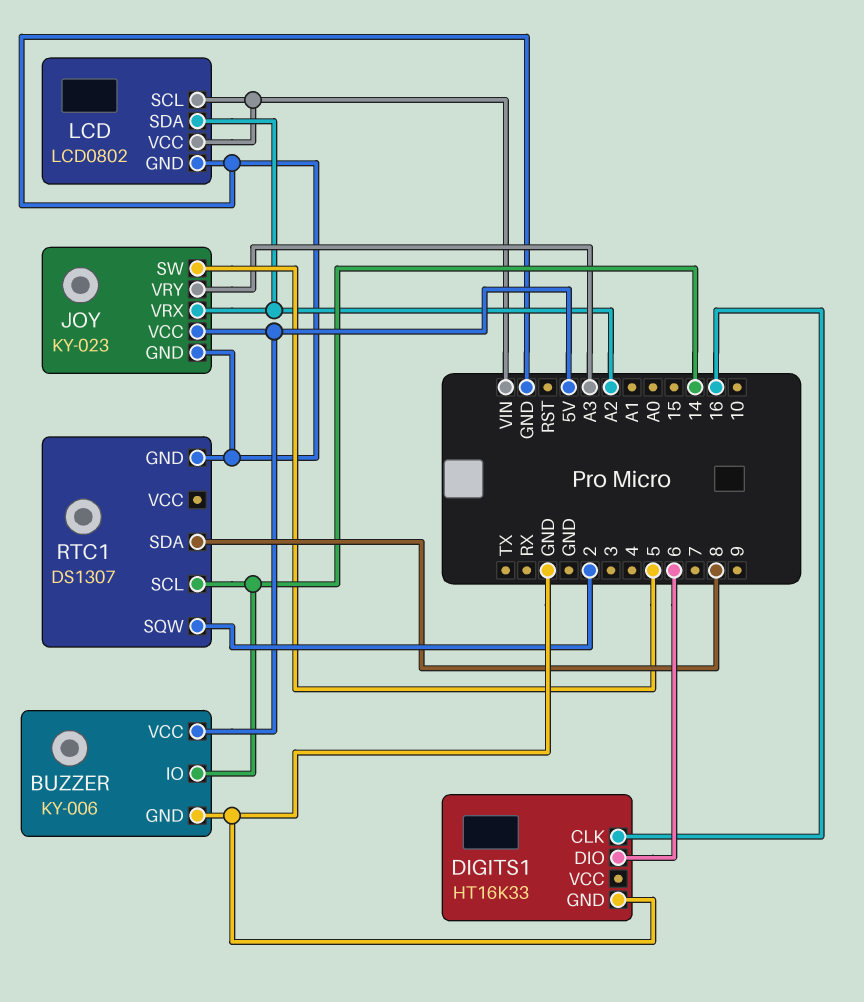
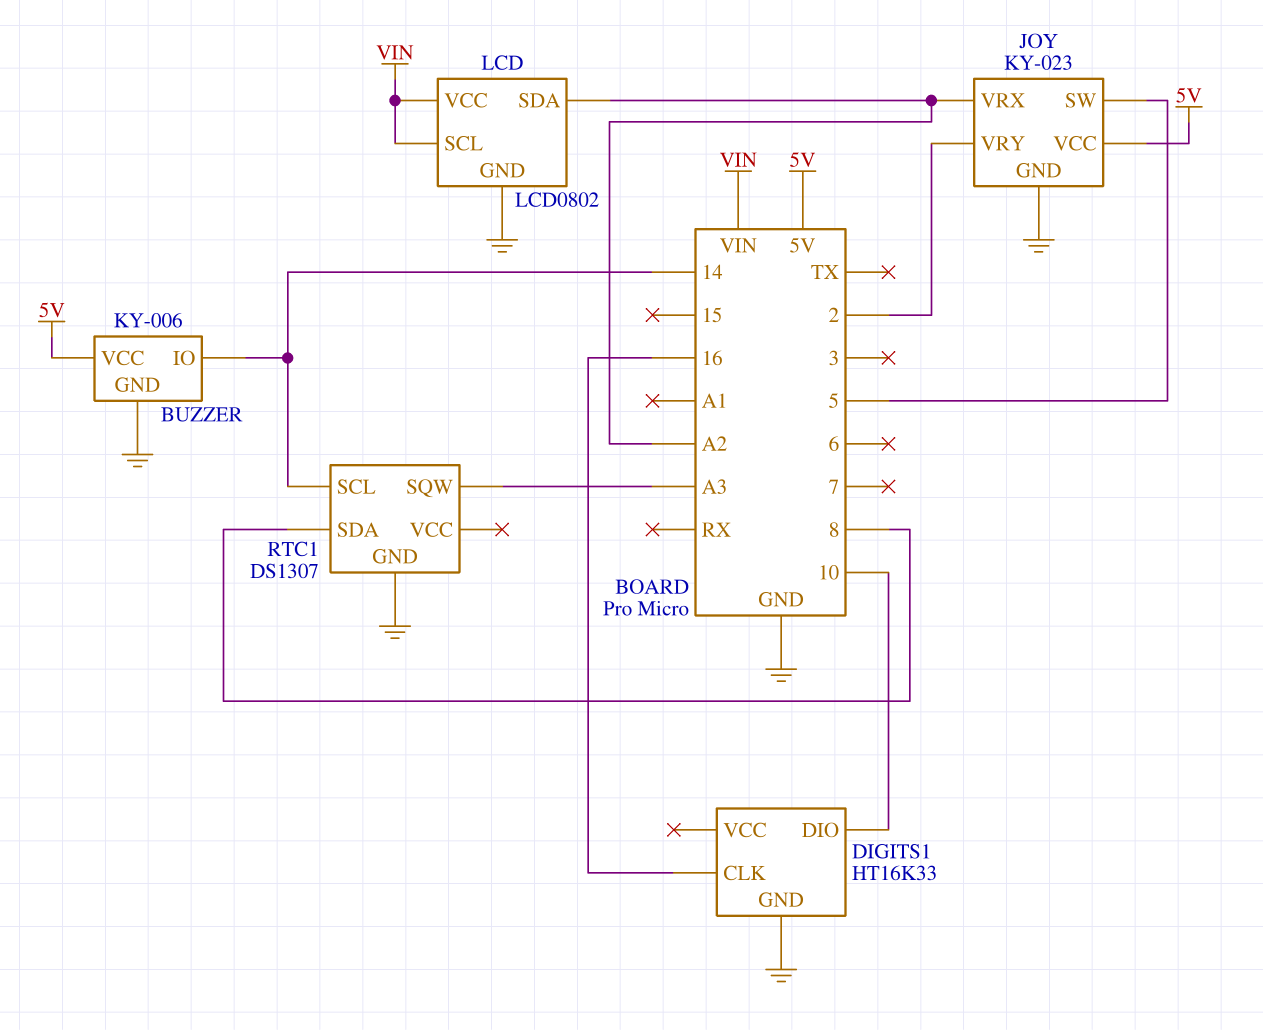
DIGITS1 pin DIO: 6 -> 10
JOY pin VRY: A3 -> 2
RTC1 pin SQW: 2 -> A3

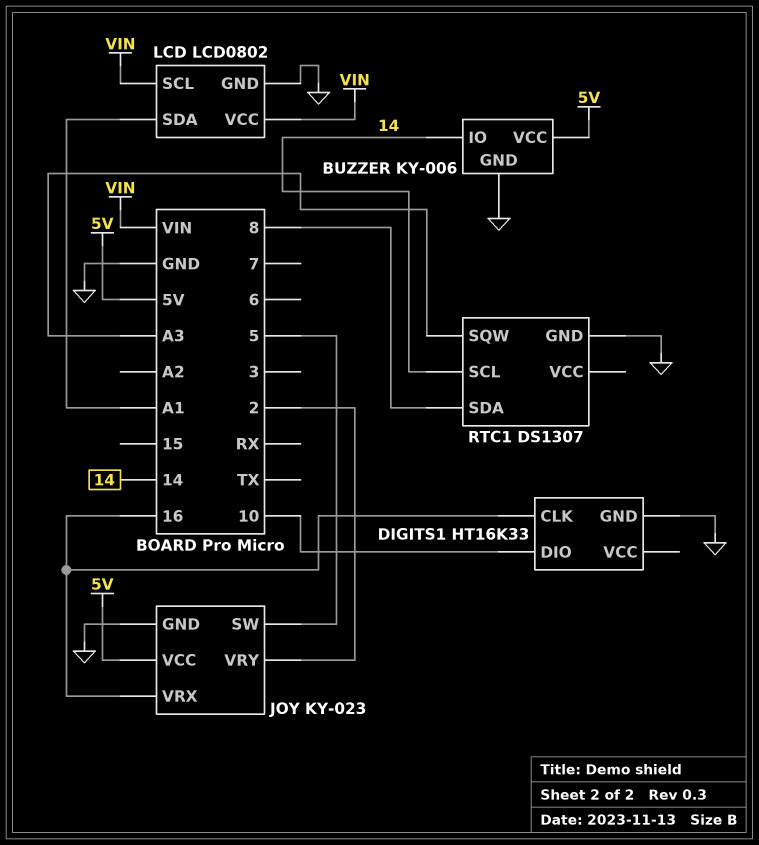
JOY pin VRX: A2 -> 16
LCD pin SDA: A2 -> A1

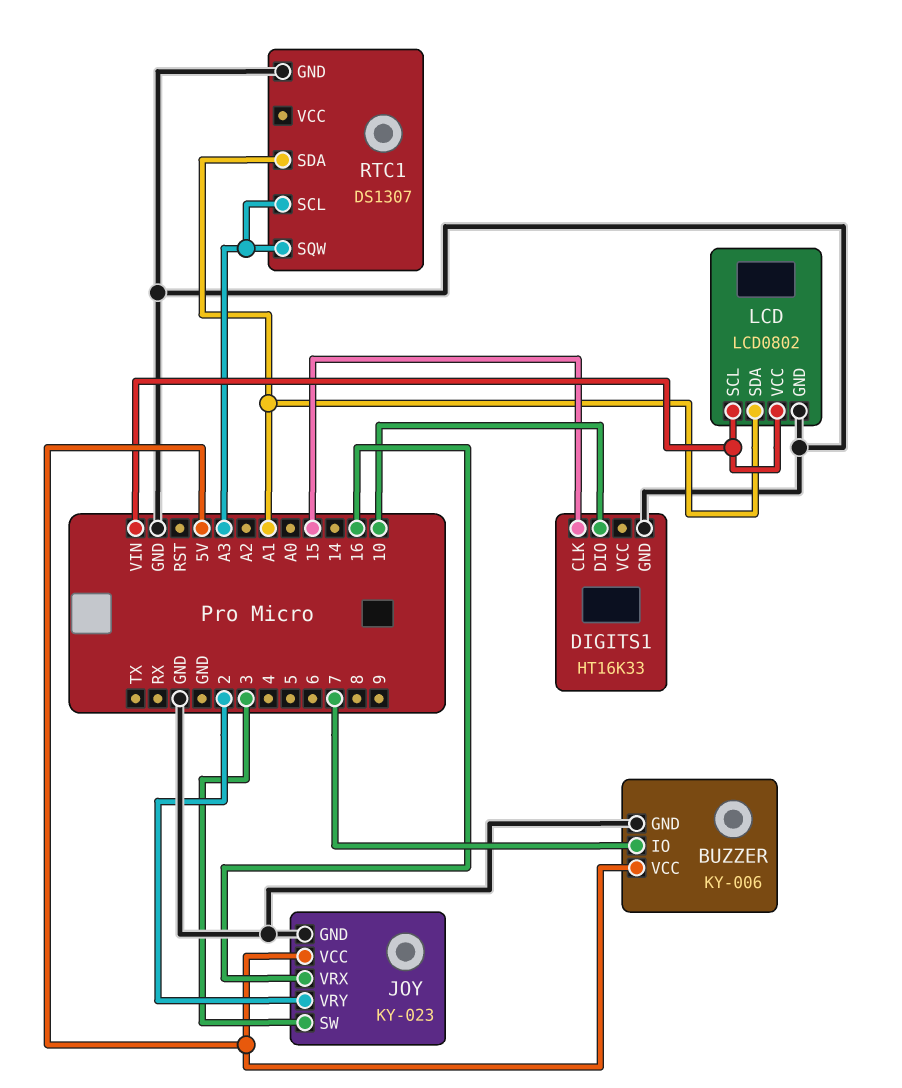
BUZZER pin IO: 14 -> 7
DIGITS1 pin CLK: 16 -> 15
JOY pin SW: 5 -> 3
RTC1 pin SCL: 14 -> A3
RTC1 pin SDA: 8 -> A1

